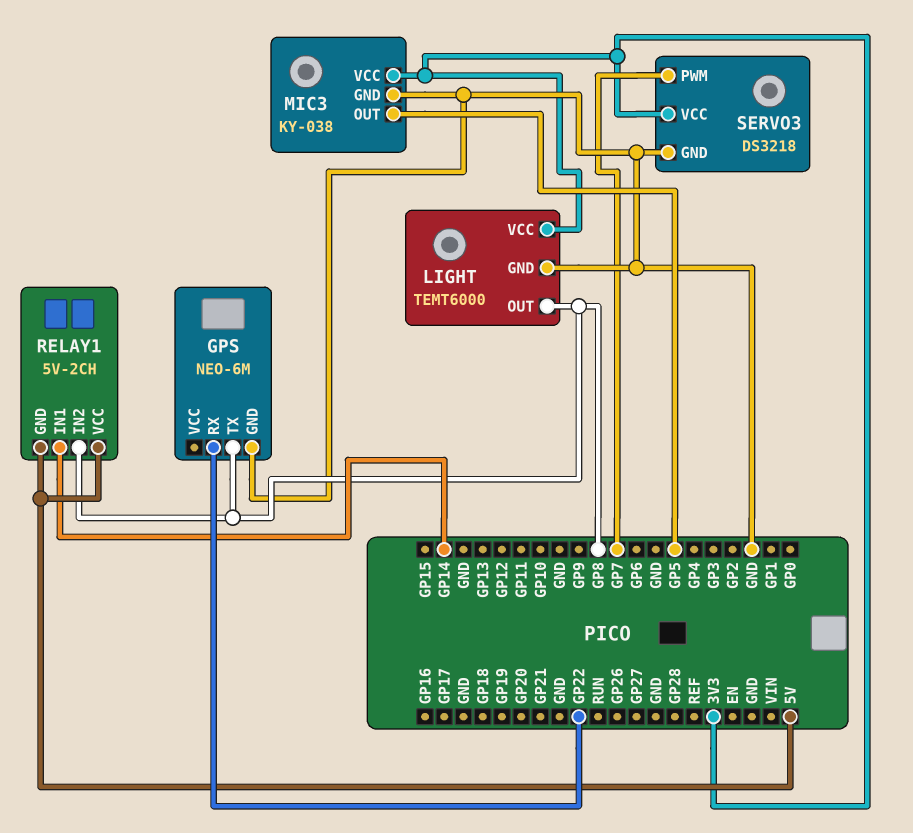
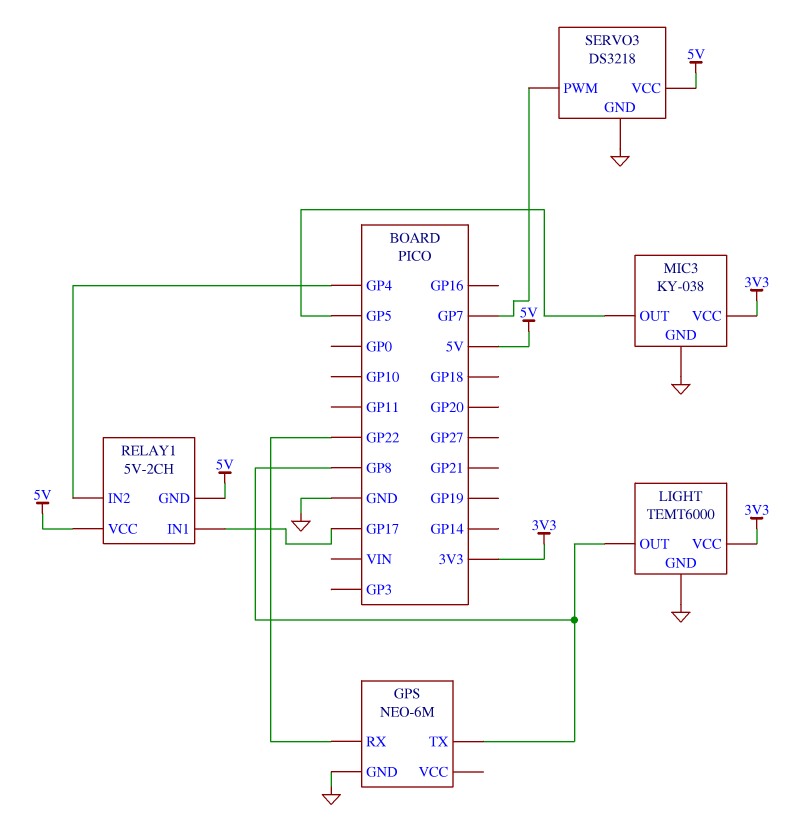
RELAY1 pin IN1: GP14 -> GP17
RELAY1 pin IN2: GP8 -> GP4
SERVO3 pin VCC: 3V3 -> 5V

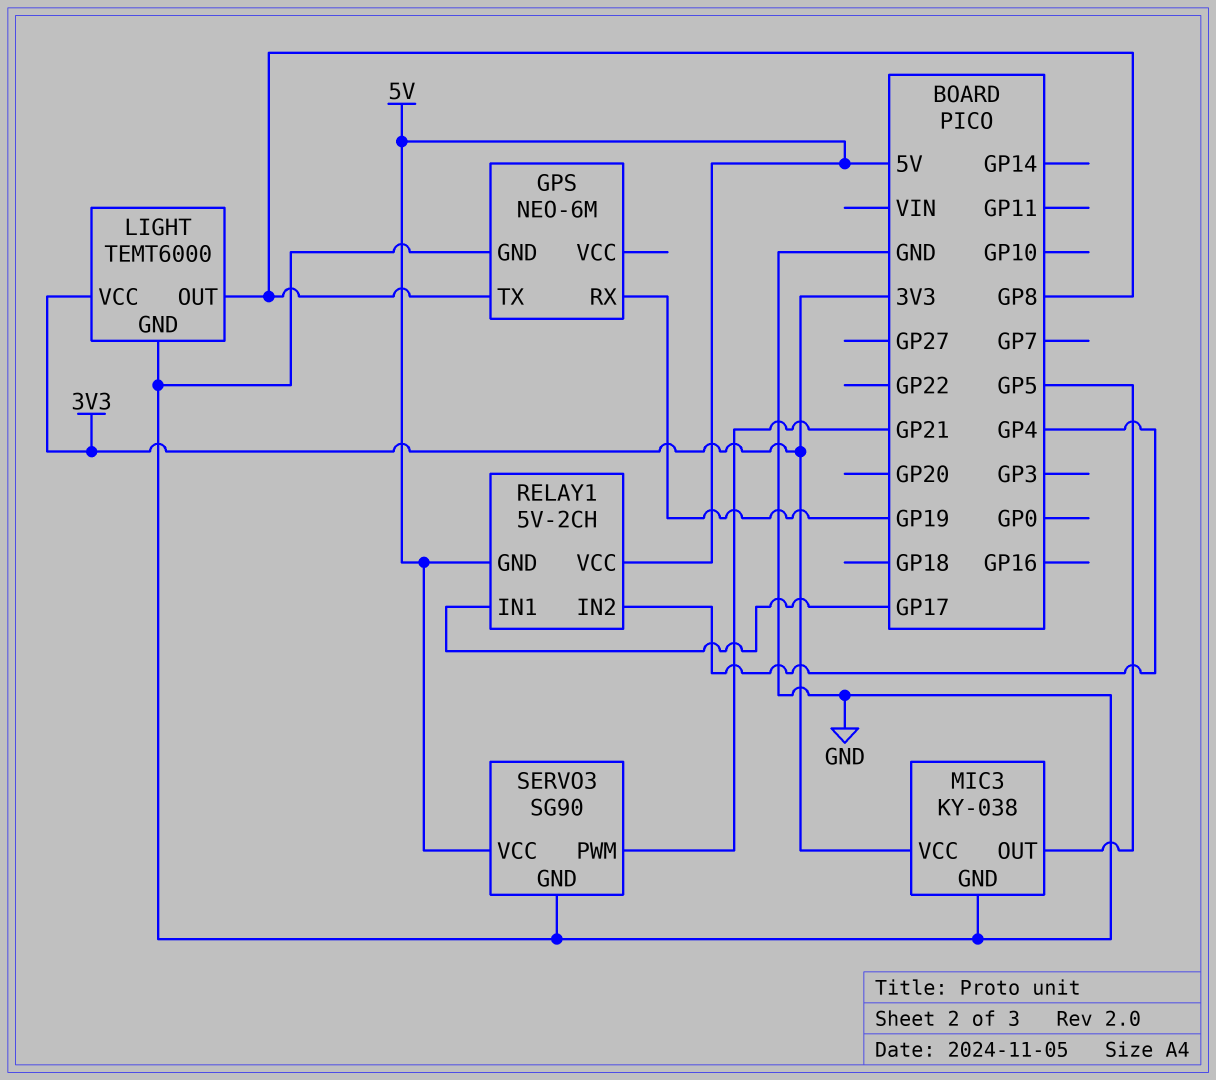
GPS pin RX: GP22 -> GP19
SERVO3: DS3218 -> SG90
SERVO3 pin PWM: GP7 -> GP21

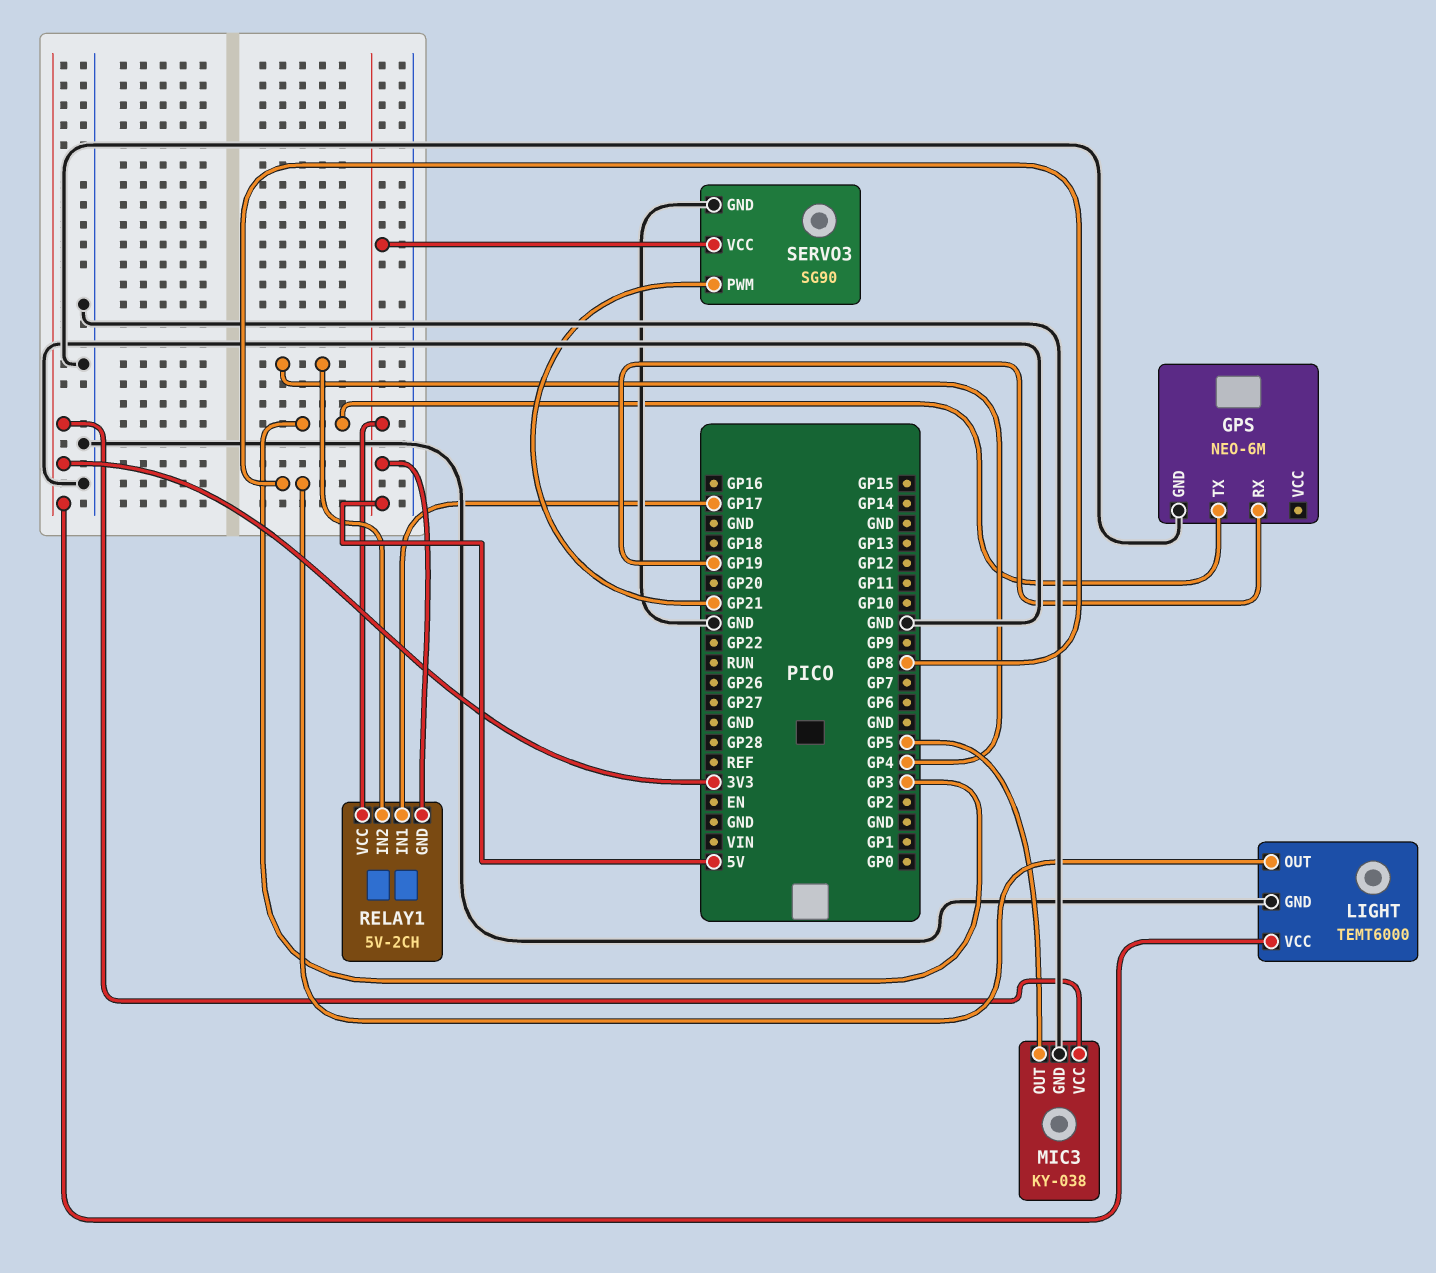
GPS pin TX: GP8 -> GP3

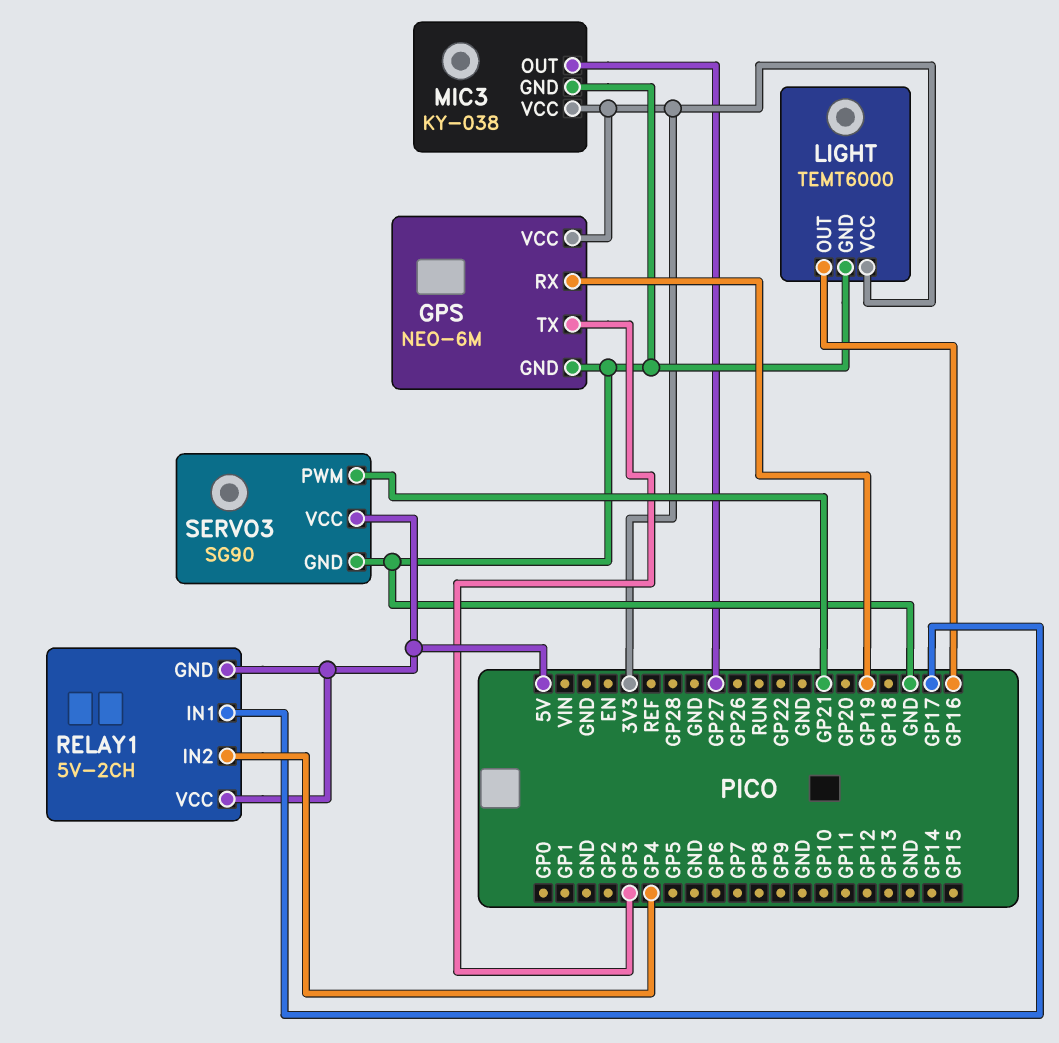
GPS pin VCC: none -> 3V3
LIGHT pin OUT: GP8 -> GP16
MIC3 pin OUT: GP5 -> GP27

